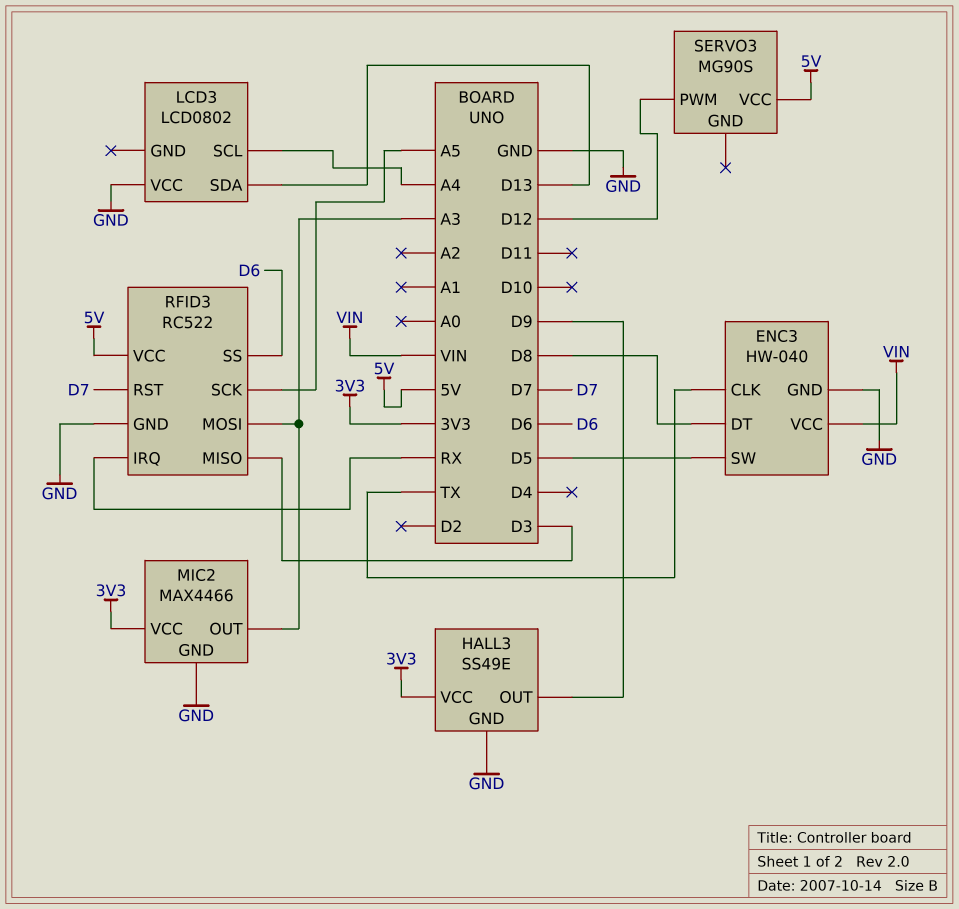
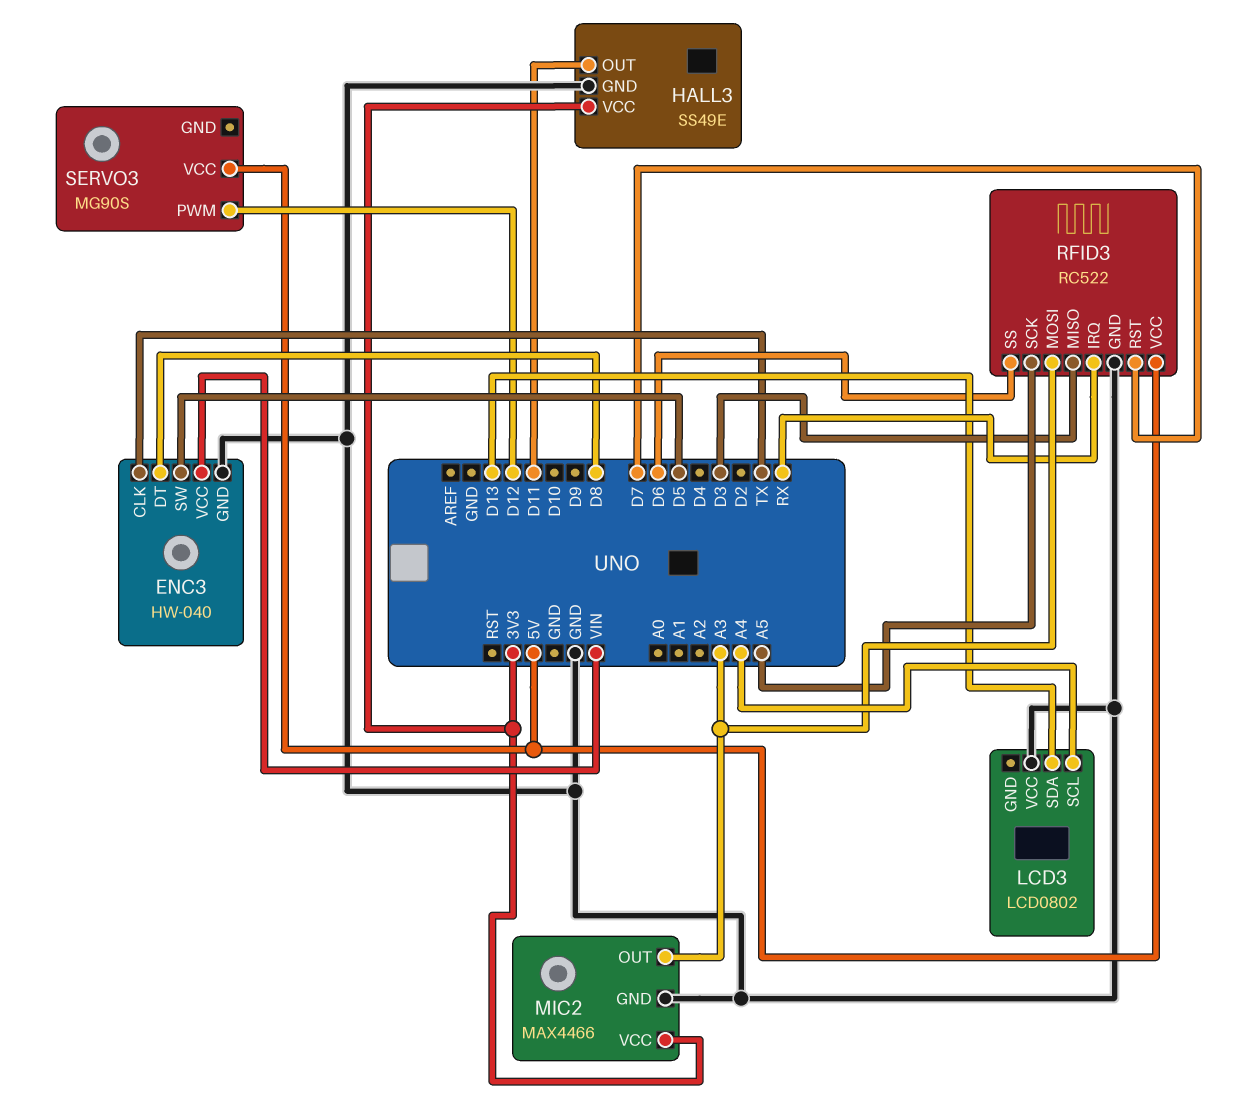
HALL3 pin OUT: D9 -> D11

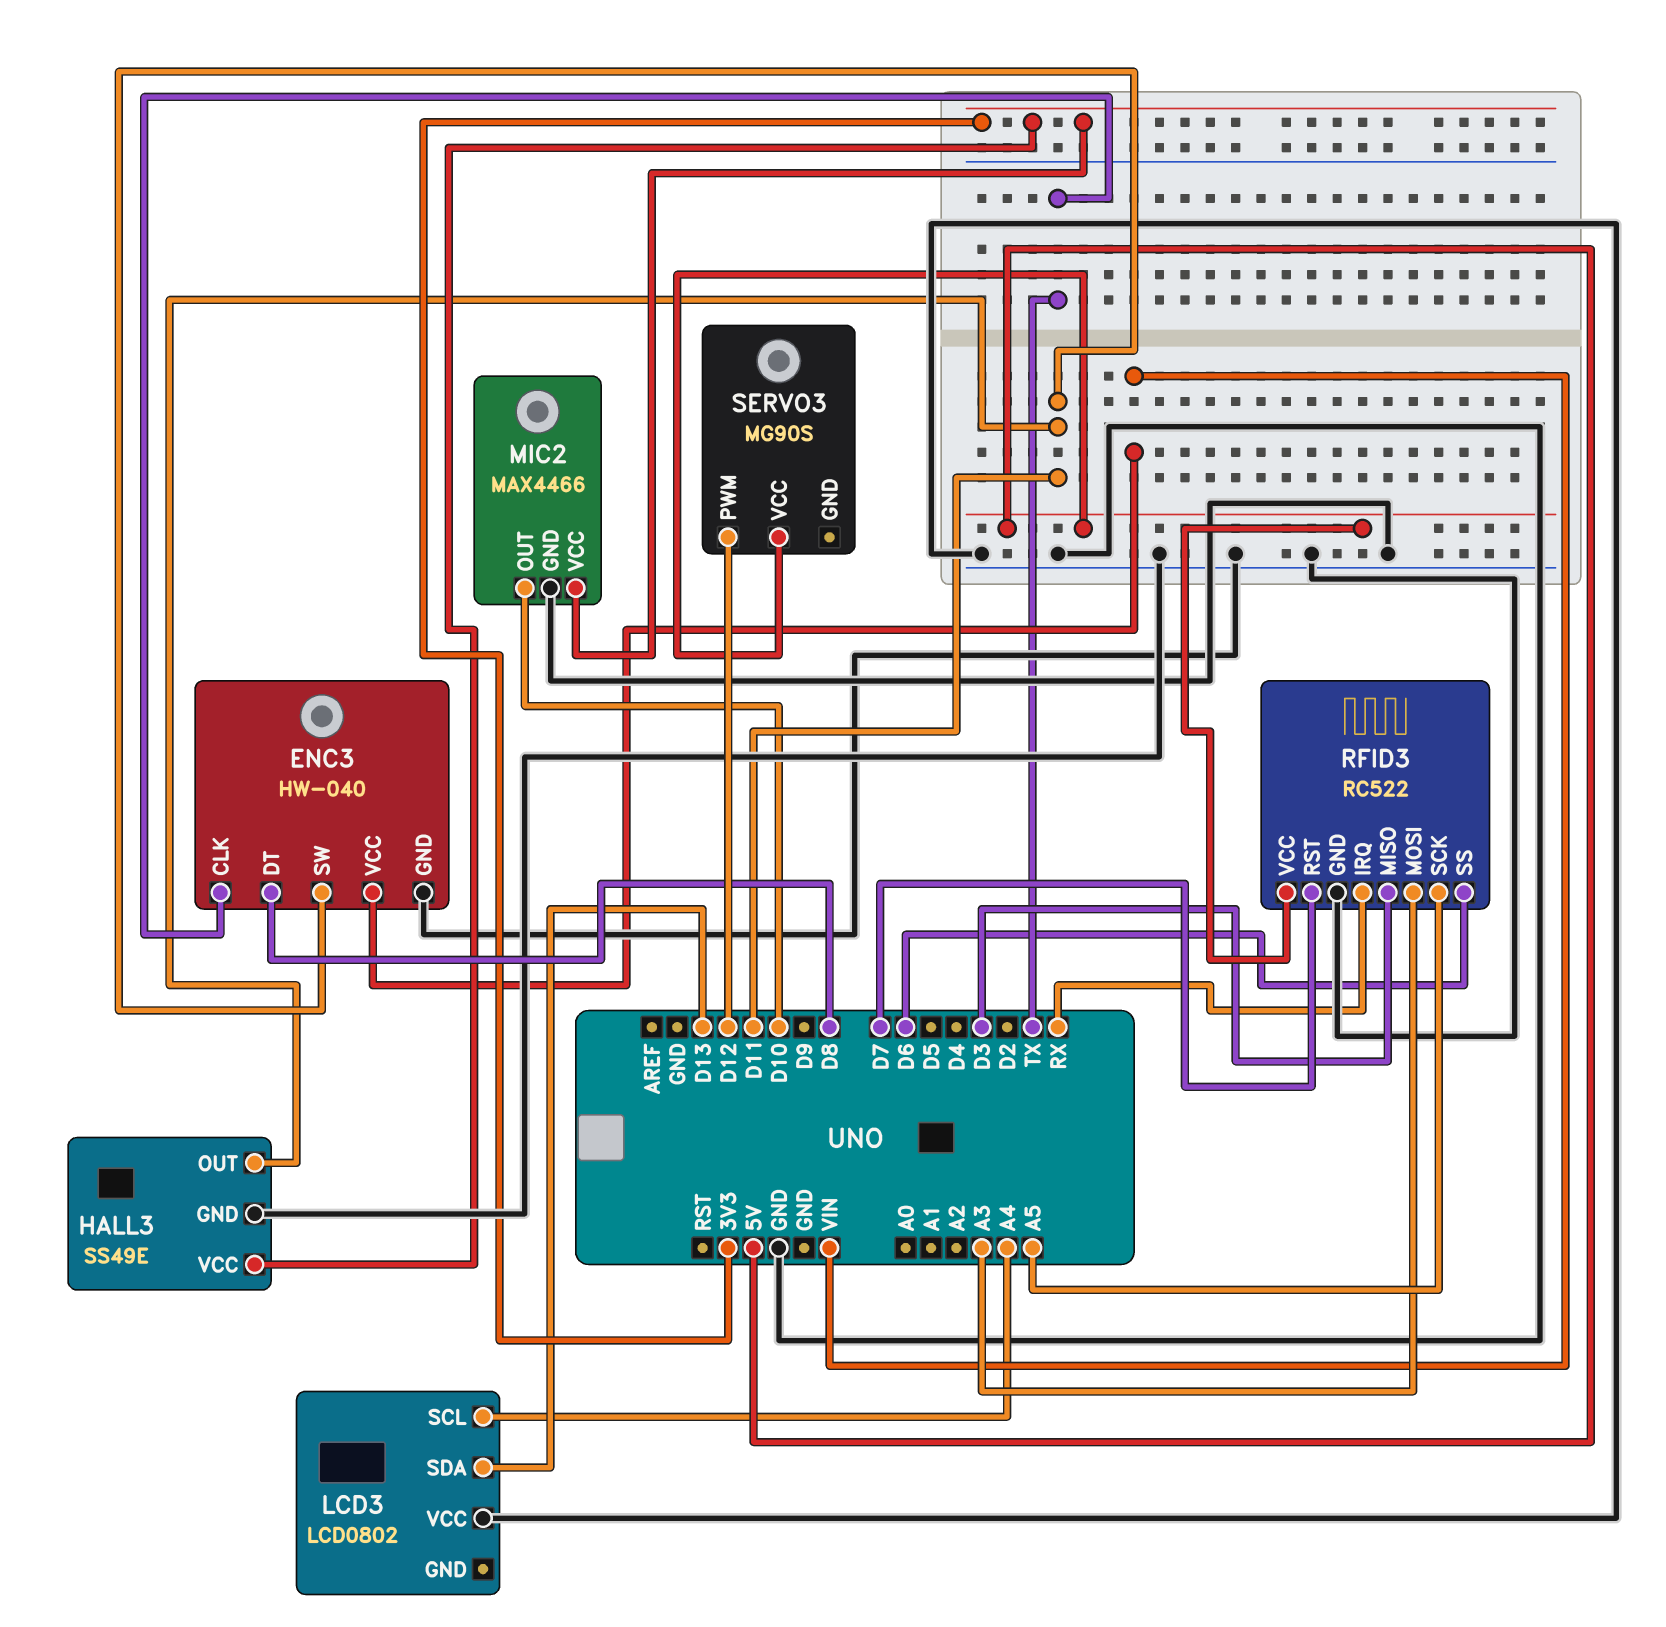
ENC3 pin SW: D5 -> D11
MIC2 pin OUT: A3 -> D10

